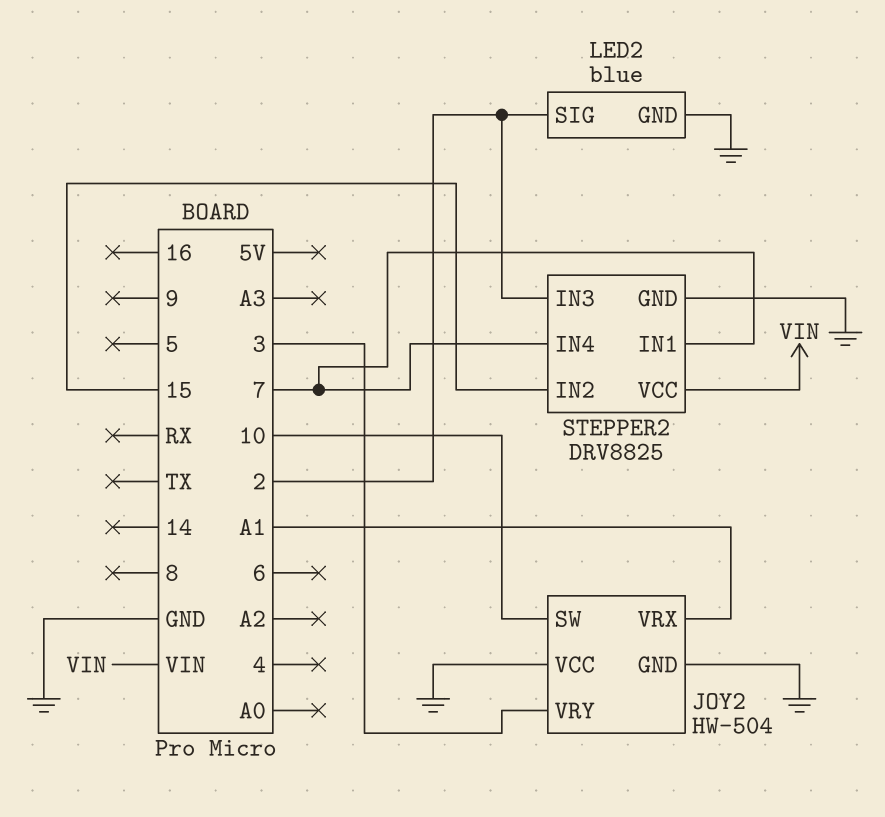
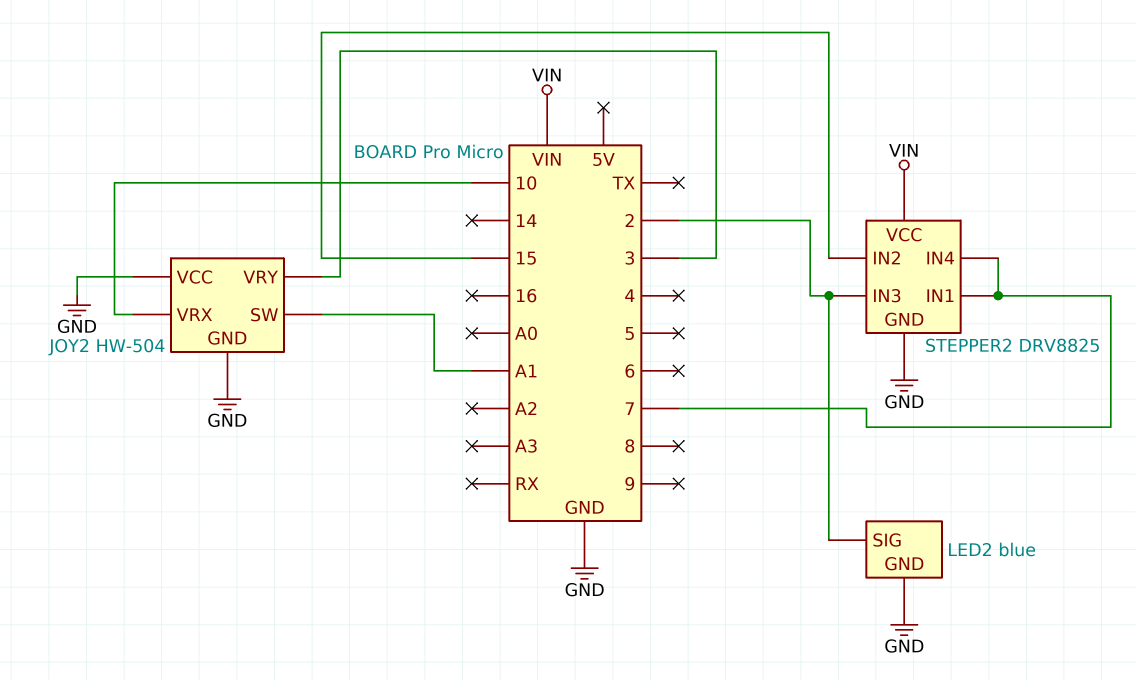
JOY2 pin SW: 10 -> A1
JOY2 pin VRX: A1 -> 10

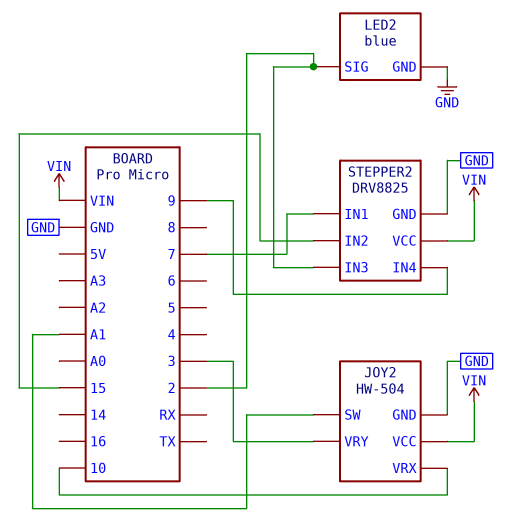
JOY2 pin VCC: GND -> VIN
STEPPER2 pin IN4: 7 -> 9

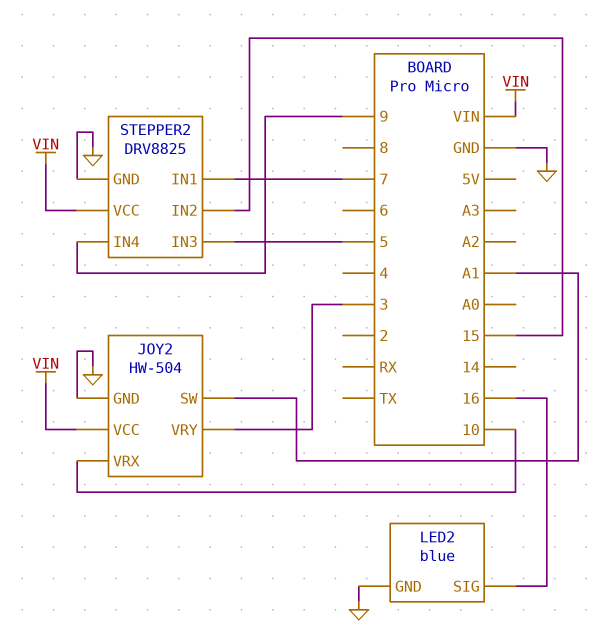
LED2 pin SIG: 2 -> 16
STEPPER2 pin IN3: 2 -> 5

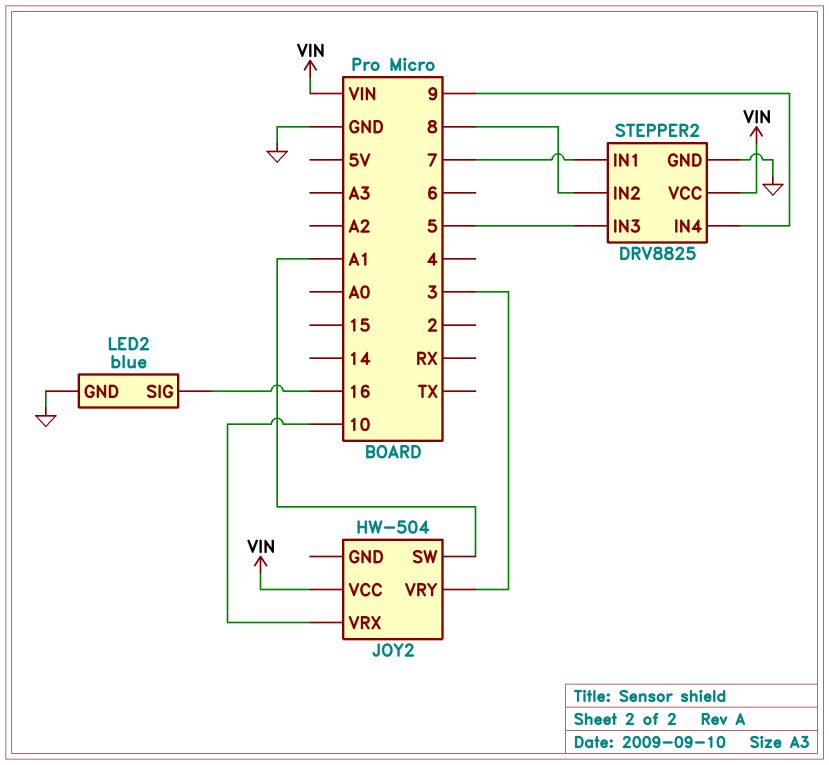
JOY2 pin GND: GND -> none
STEPPER2 pin IN2: 15 -> 8

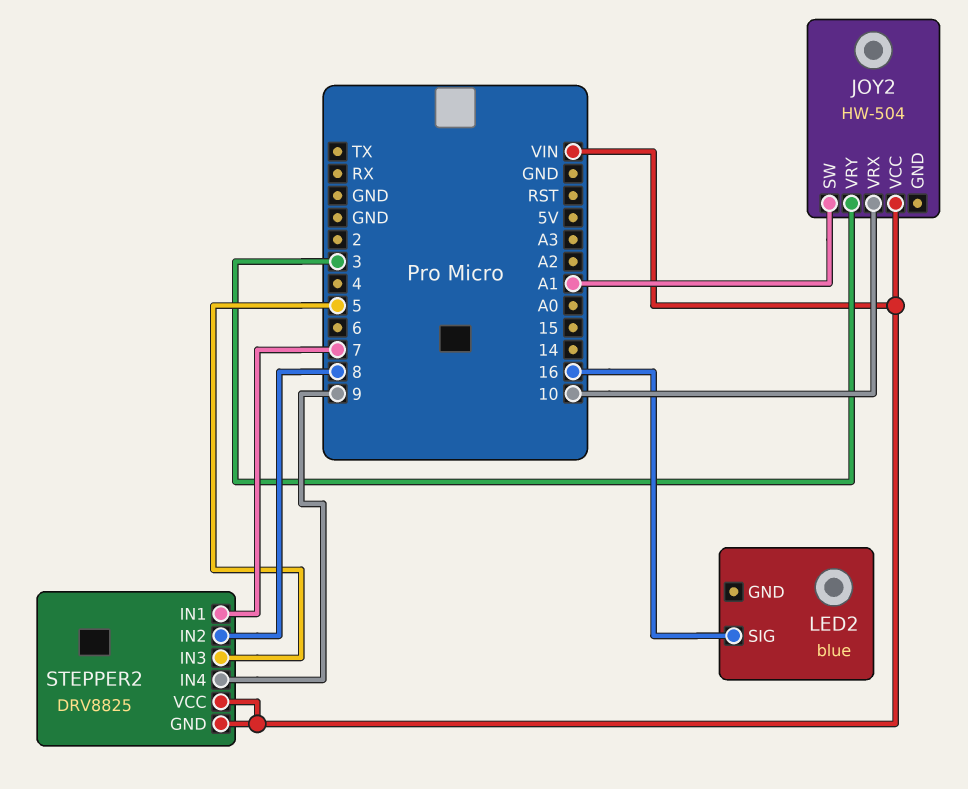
LED2 pin GND: GND -> none
STEPPER2 pin GND: GND -> VIN

